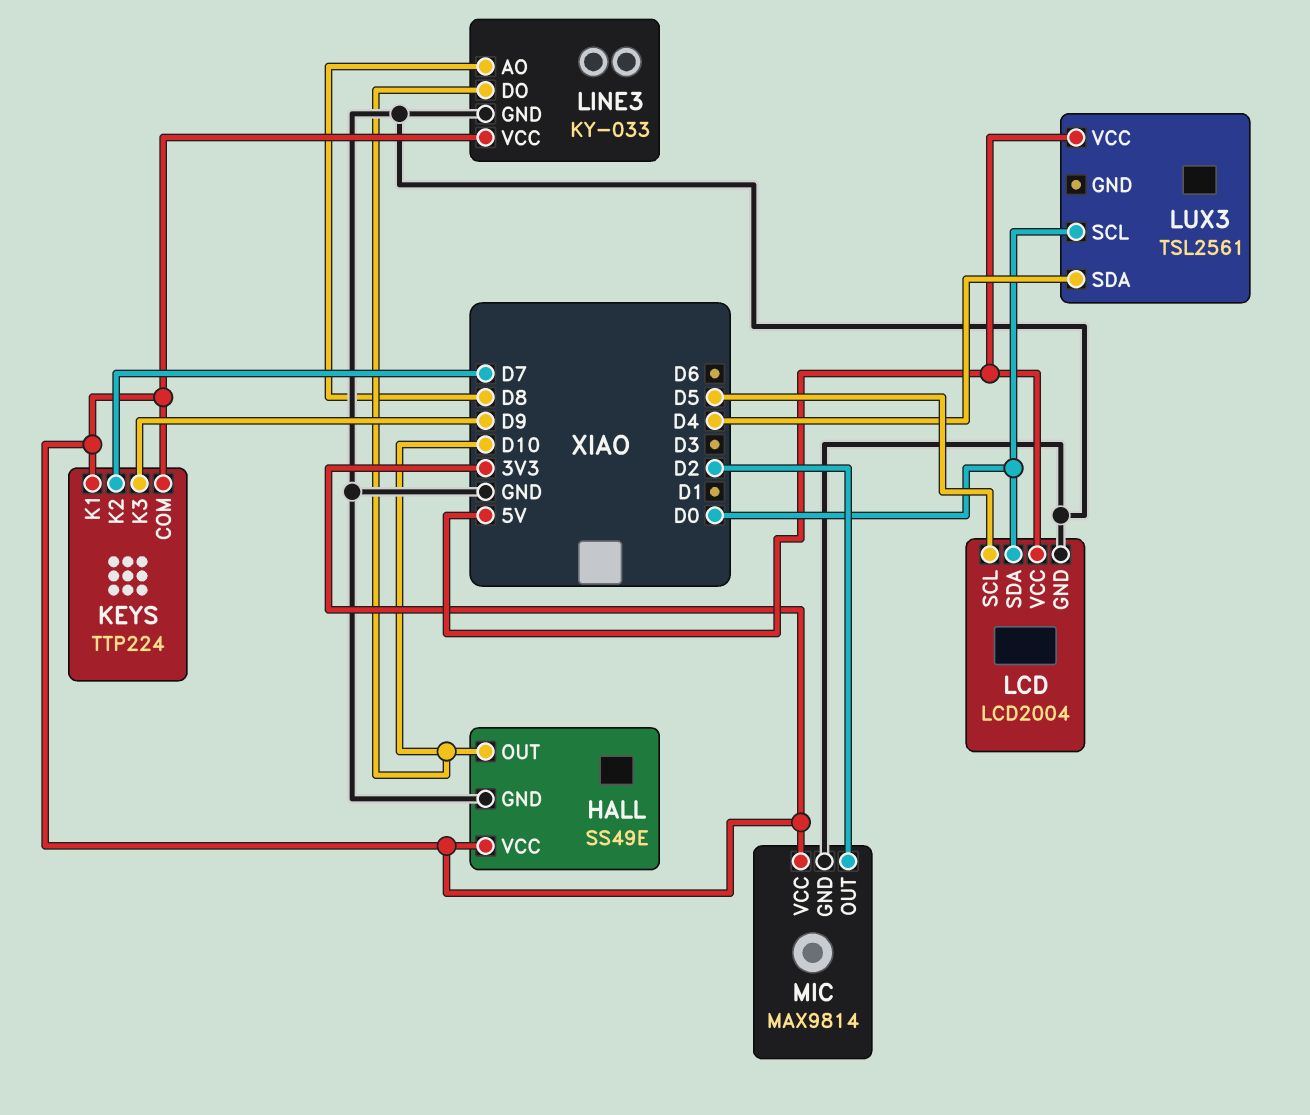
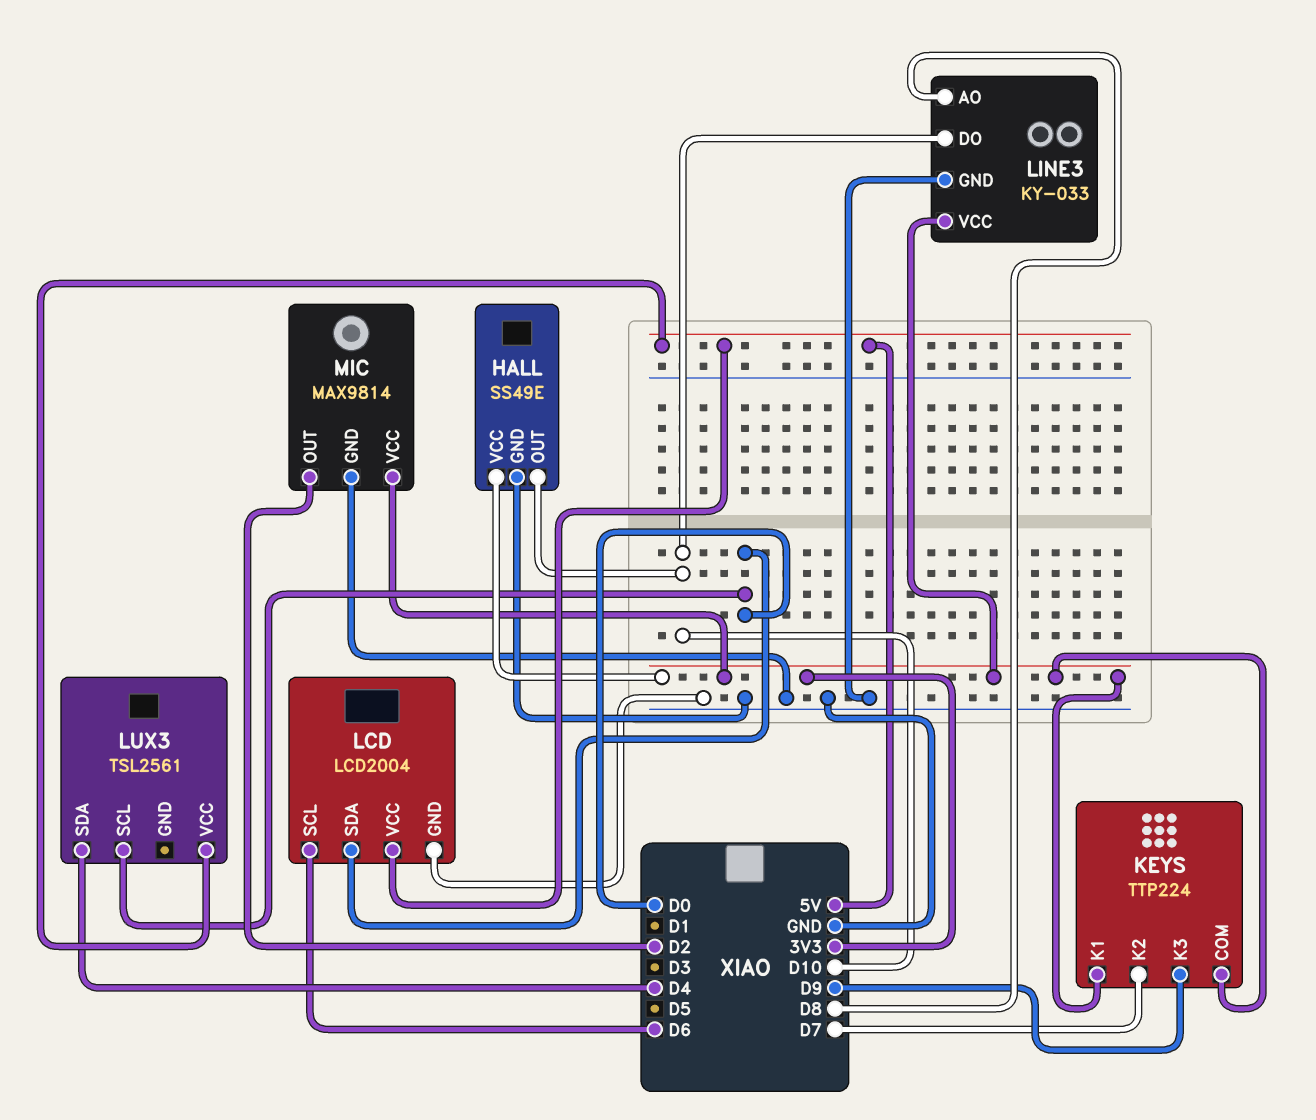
LCD pin SCL: D5 -> D6

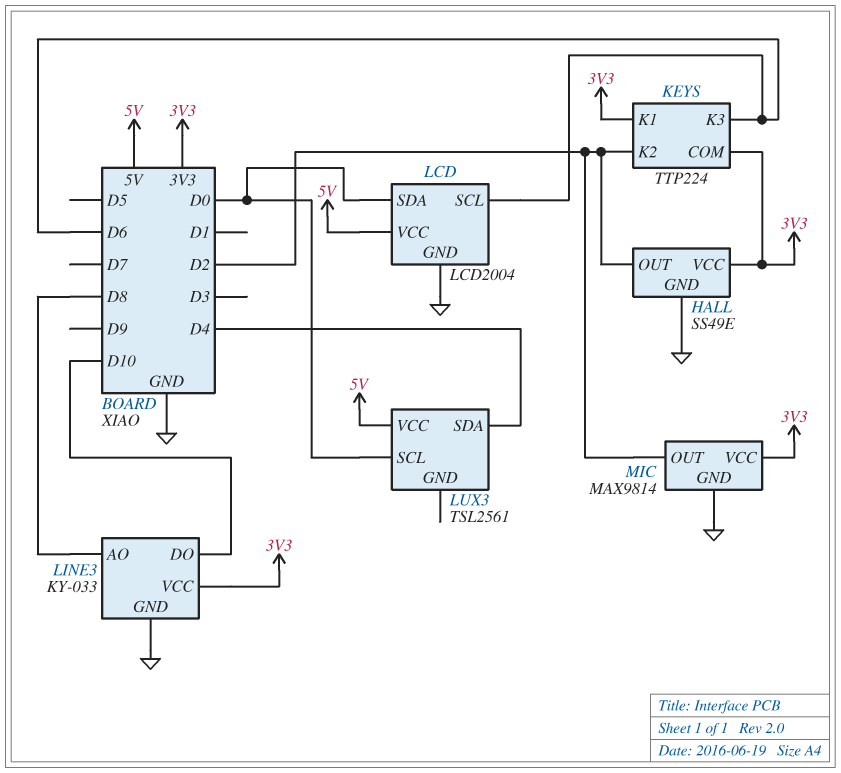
HALL pin OUT: D10 -> D2
KEYS pin K2: D7 -> D2
KEYS pin K3: D9 -> D6

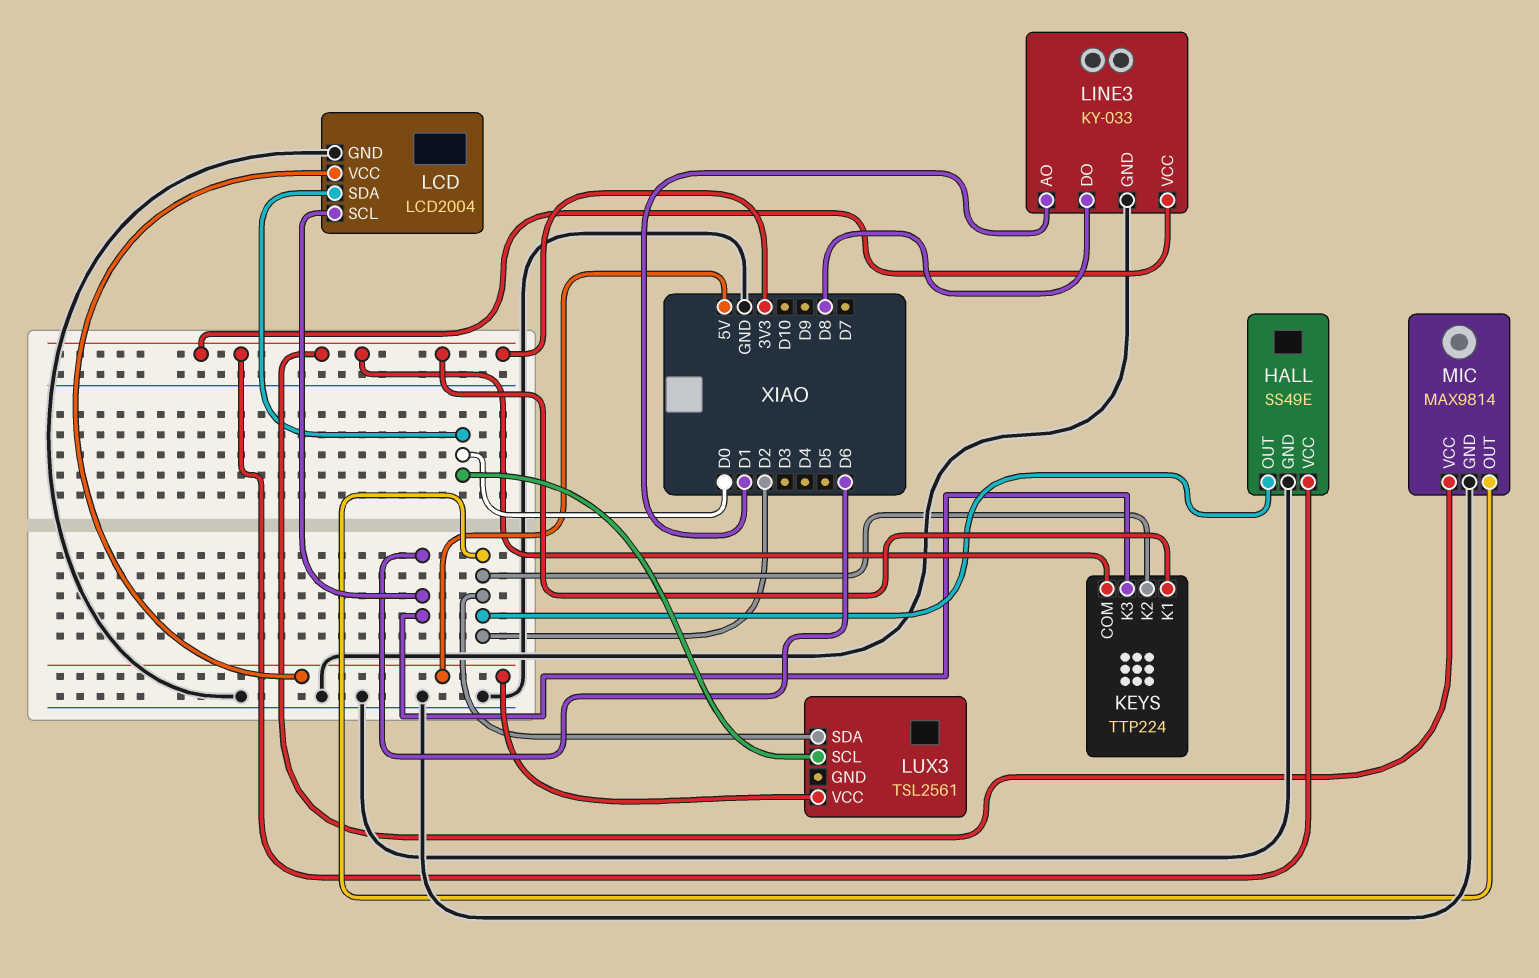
LINE3 pin AO: D8 -> D1
LINE3 pin DO: D10 -> D8
LUX3 pin SDA: D4 -> D2

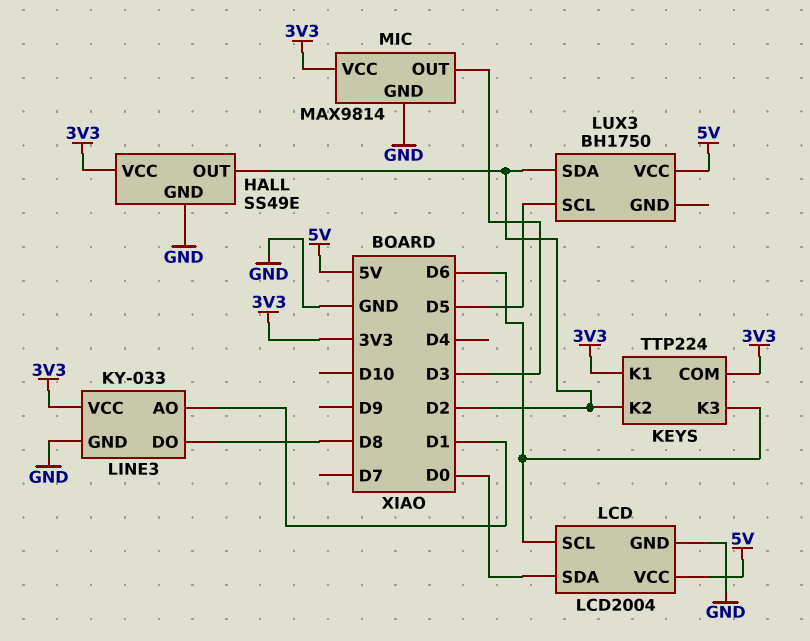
LUX3: TSL2561 -> BH1750
LUX3 pin SCL: D0 -> D5
MIC pin OUT: D2 -> D3

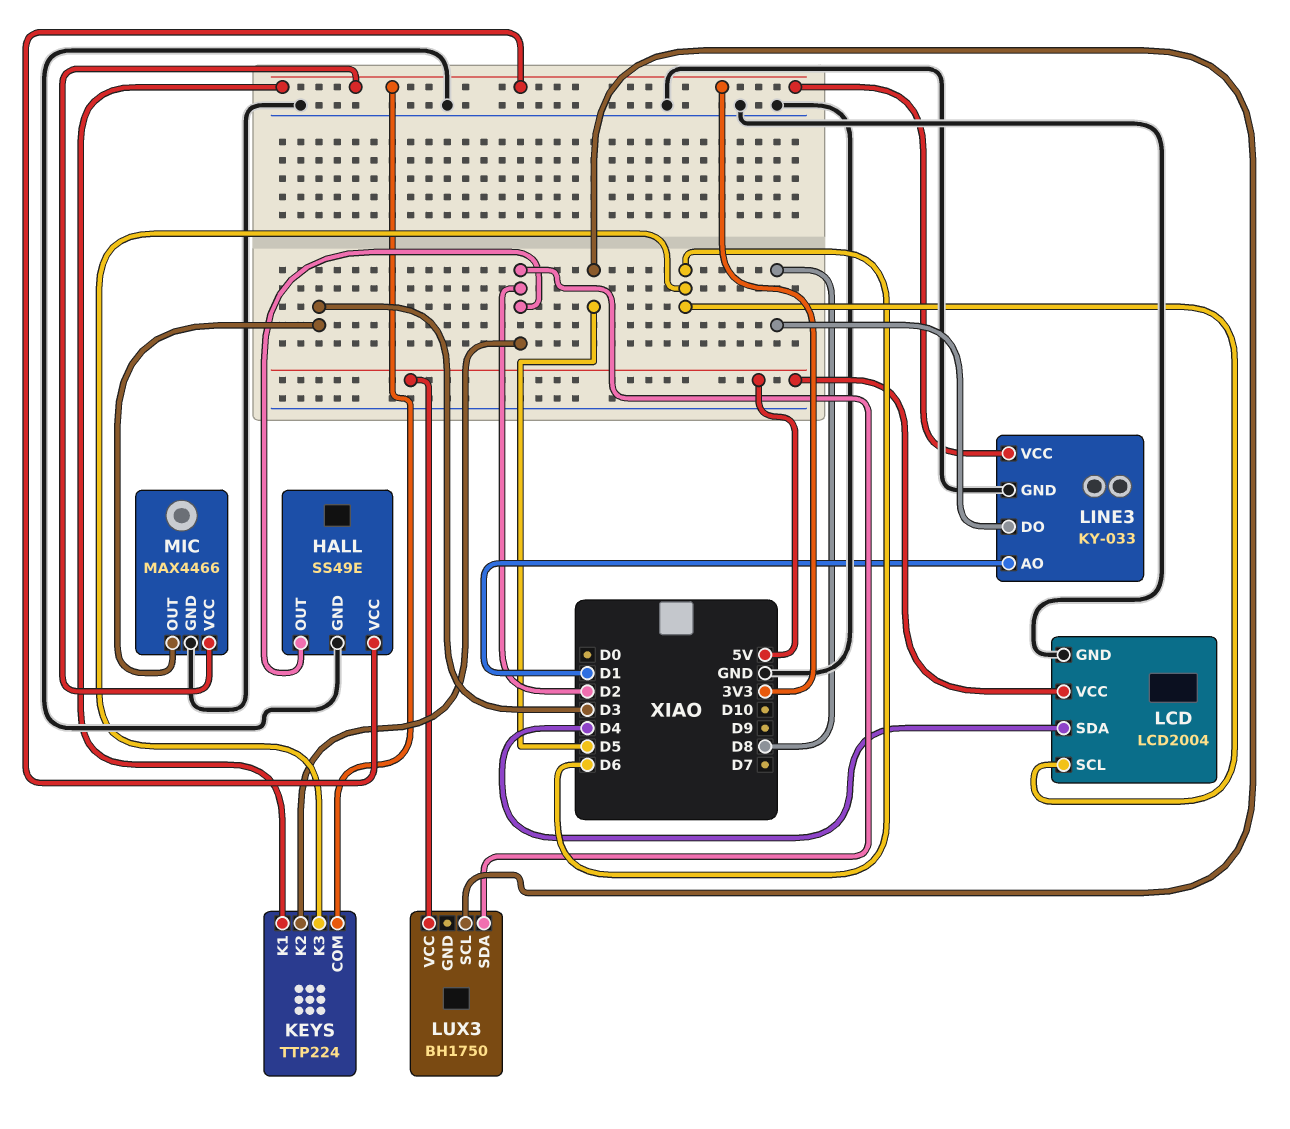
LCD pin SDA: D0 -> D4
MIC: MAX9814 -> MAX4466

